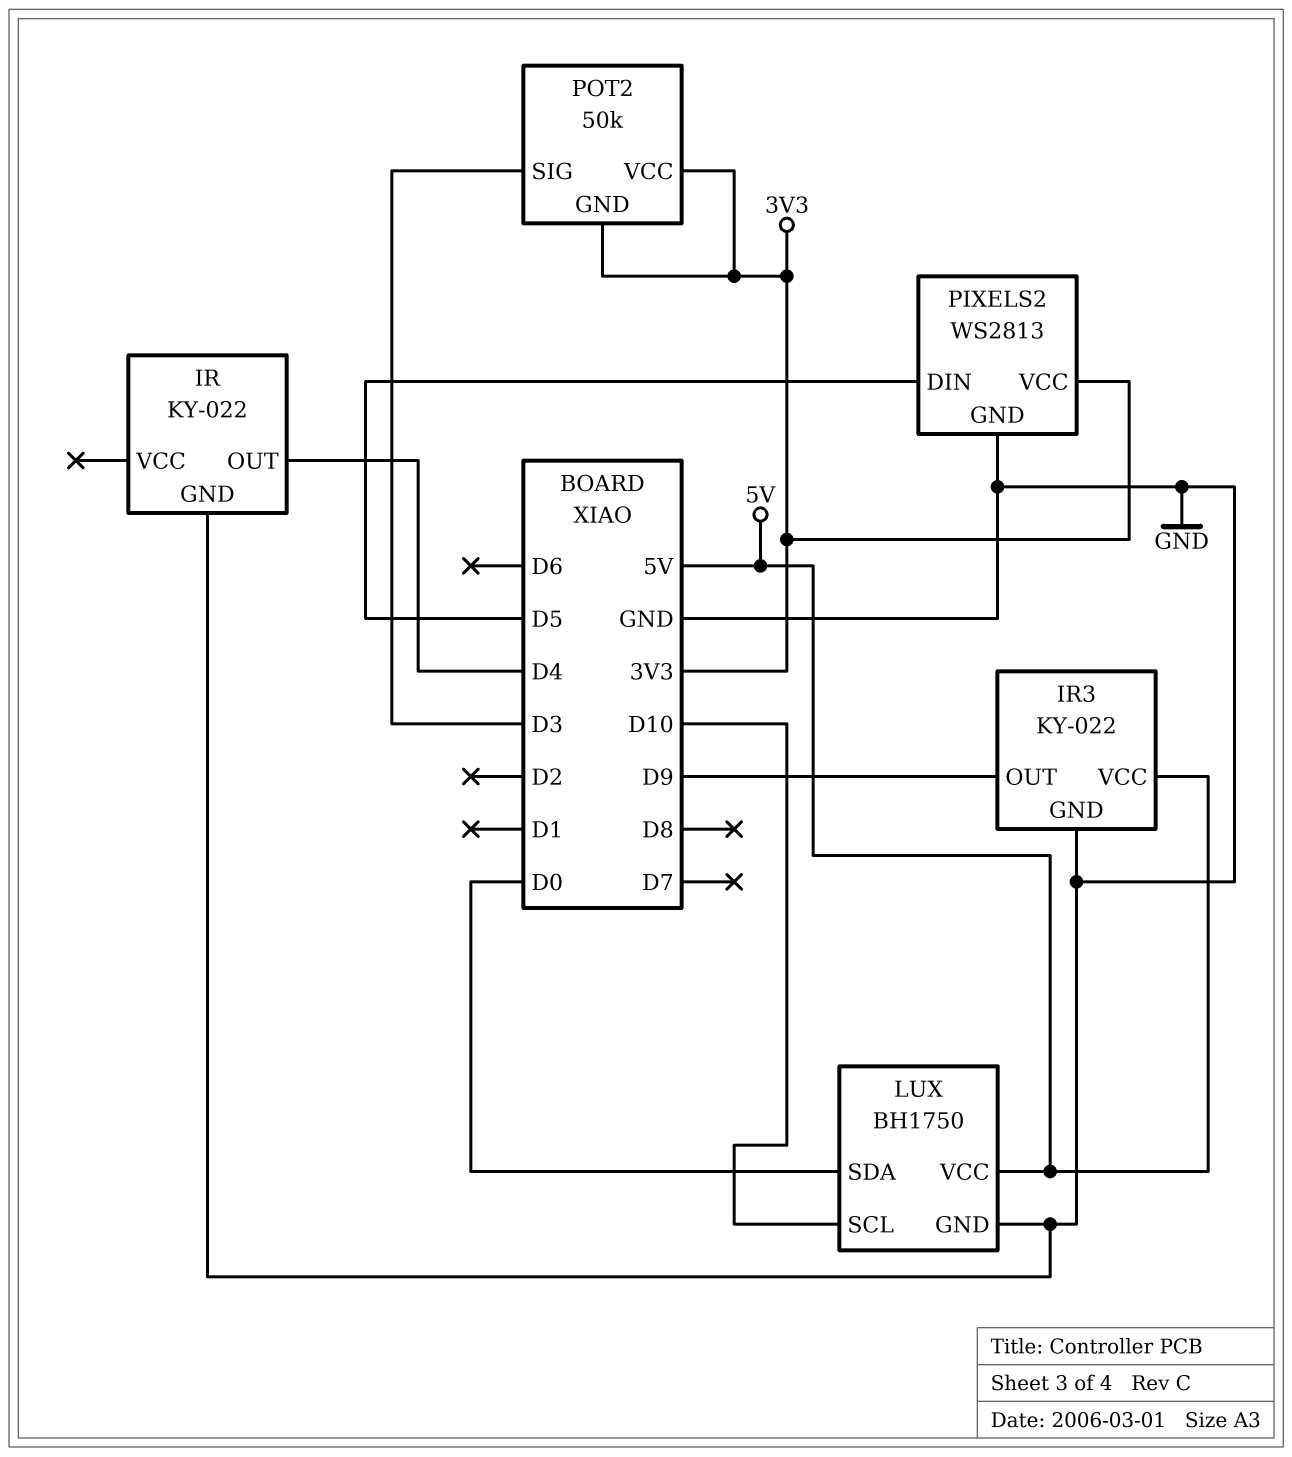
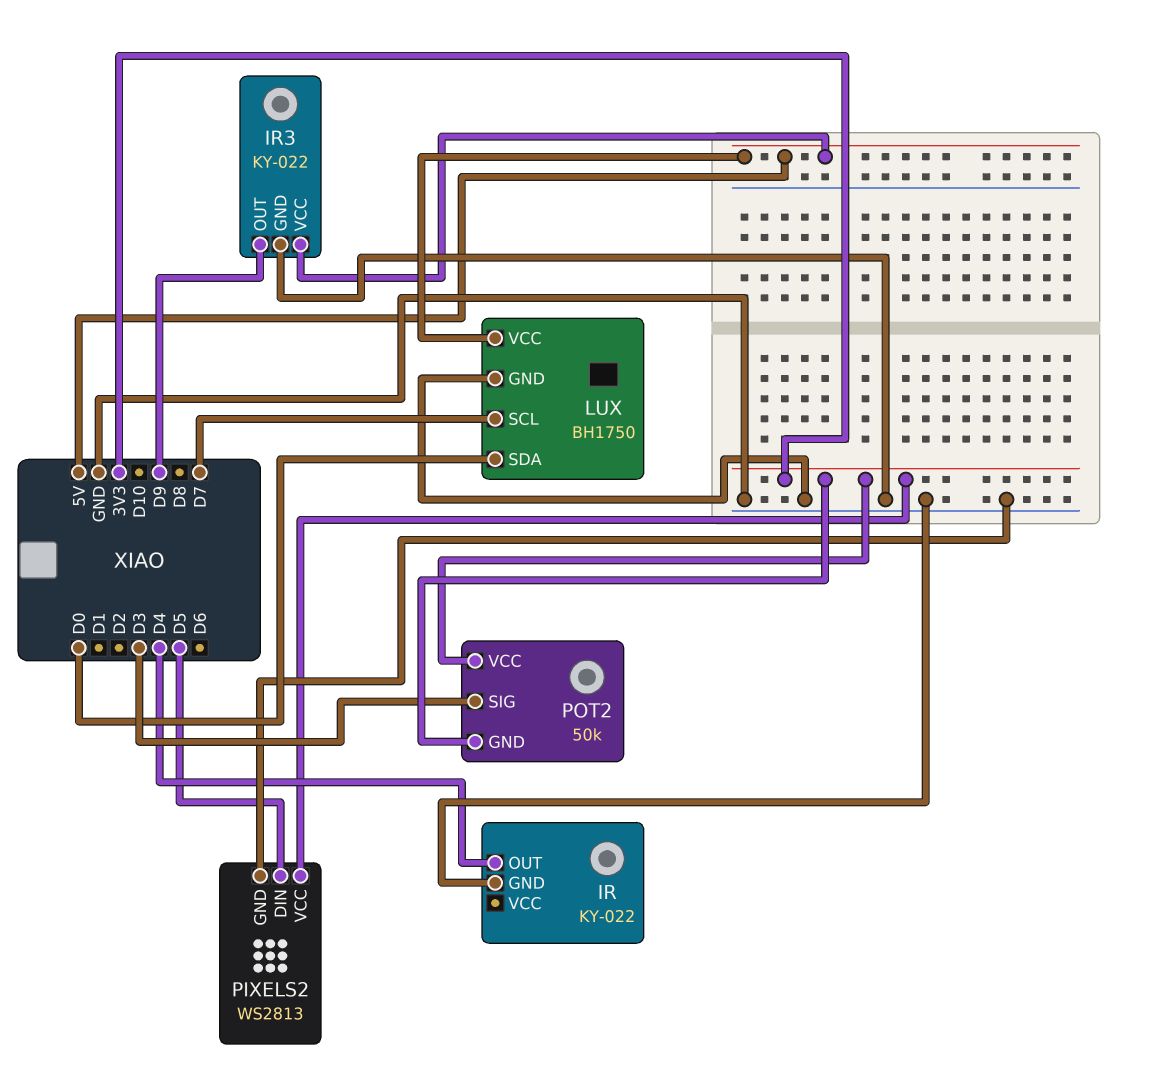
LUX pin SCL: D10 -> D7

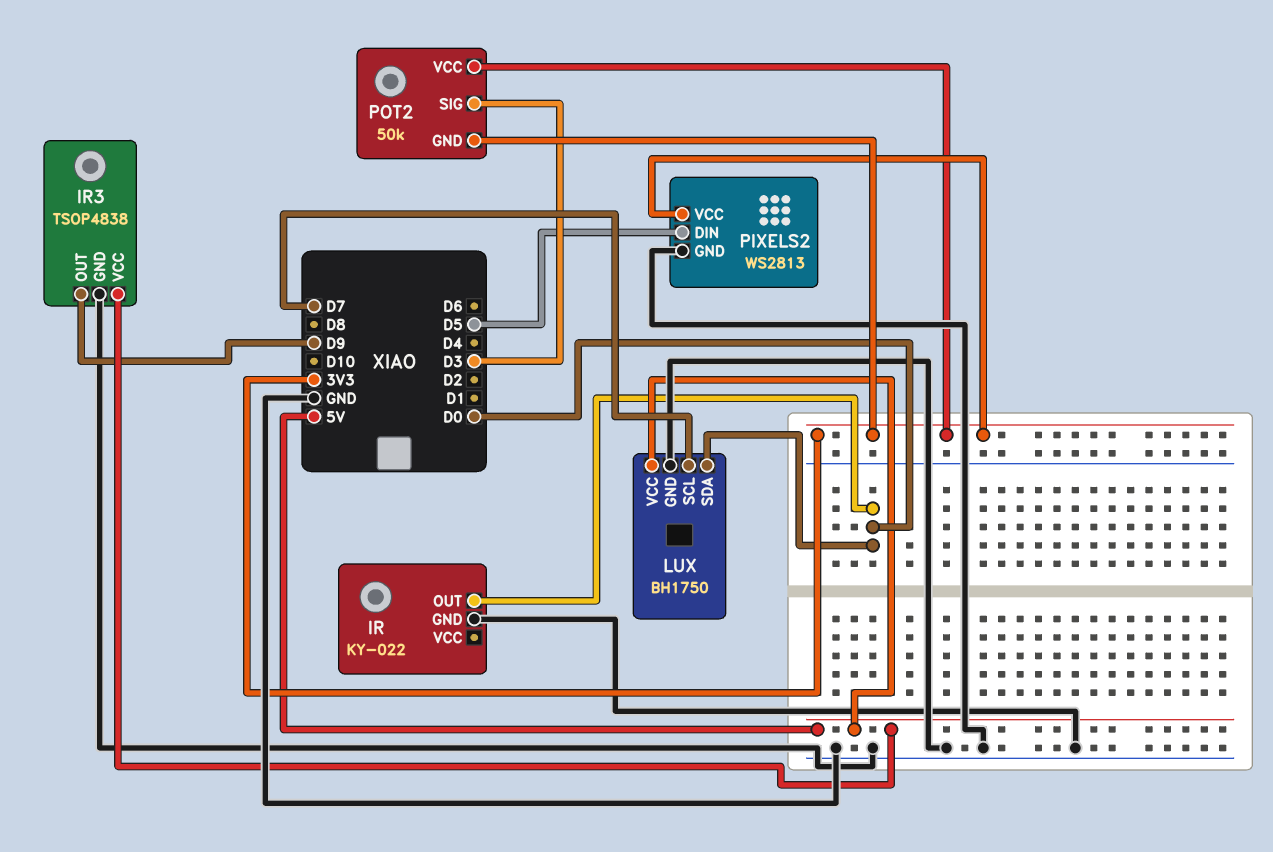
IR pin OUT: D4 -> D0
IR3: KY-022 -> TSOP4838

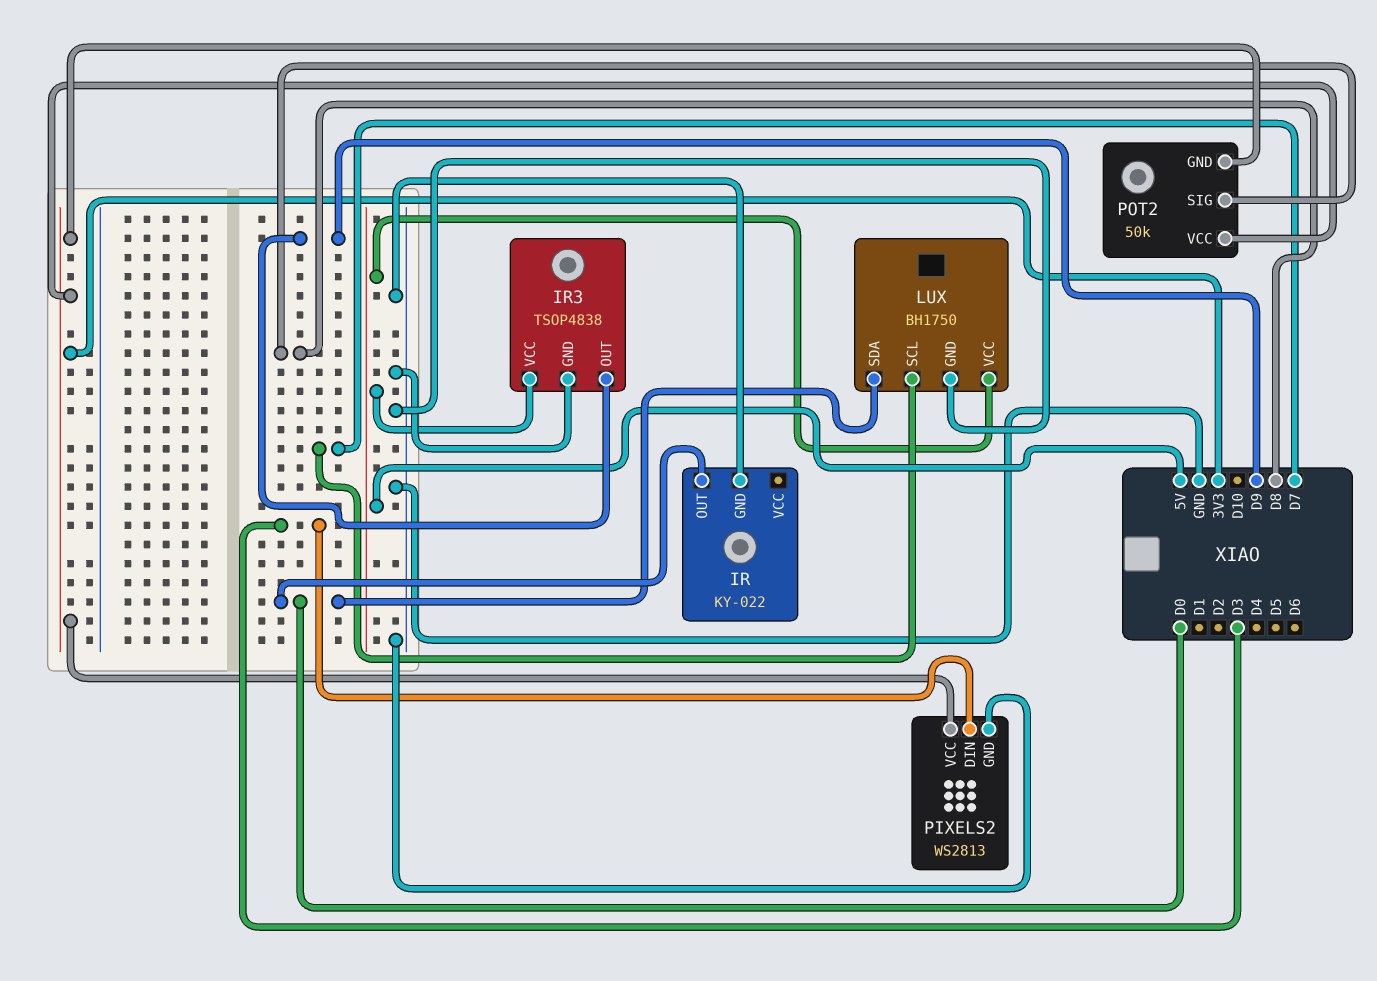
PIXELS2 pin DIN: D5 -> D3
POT2 pin SIG: D3 -> D8

